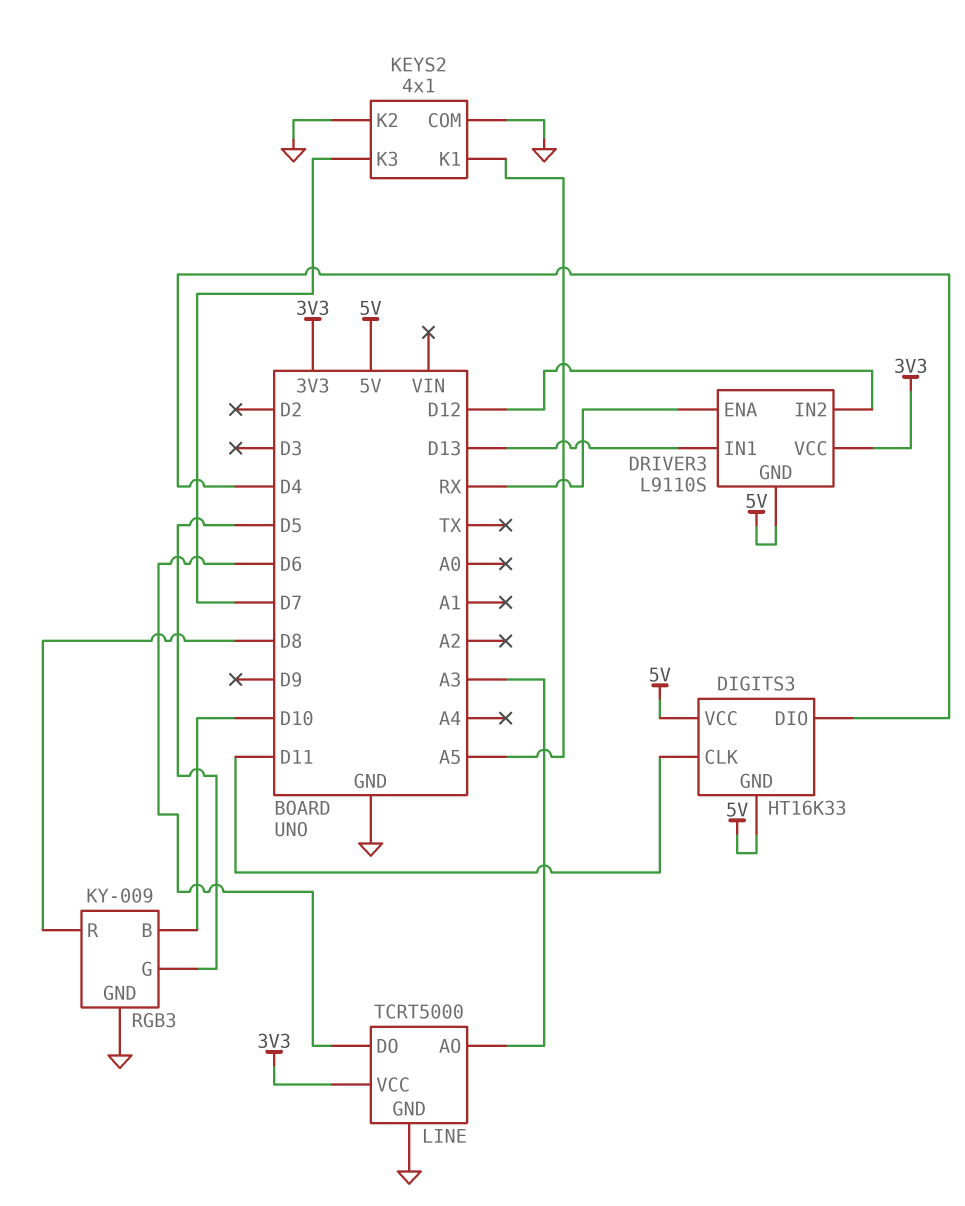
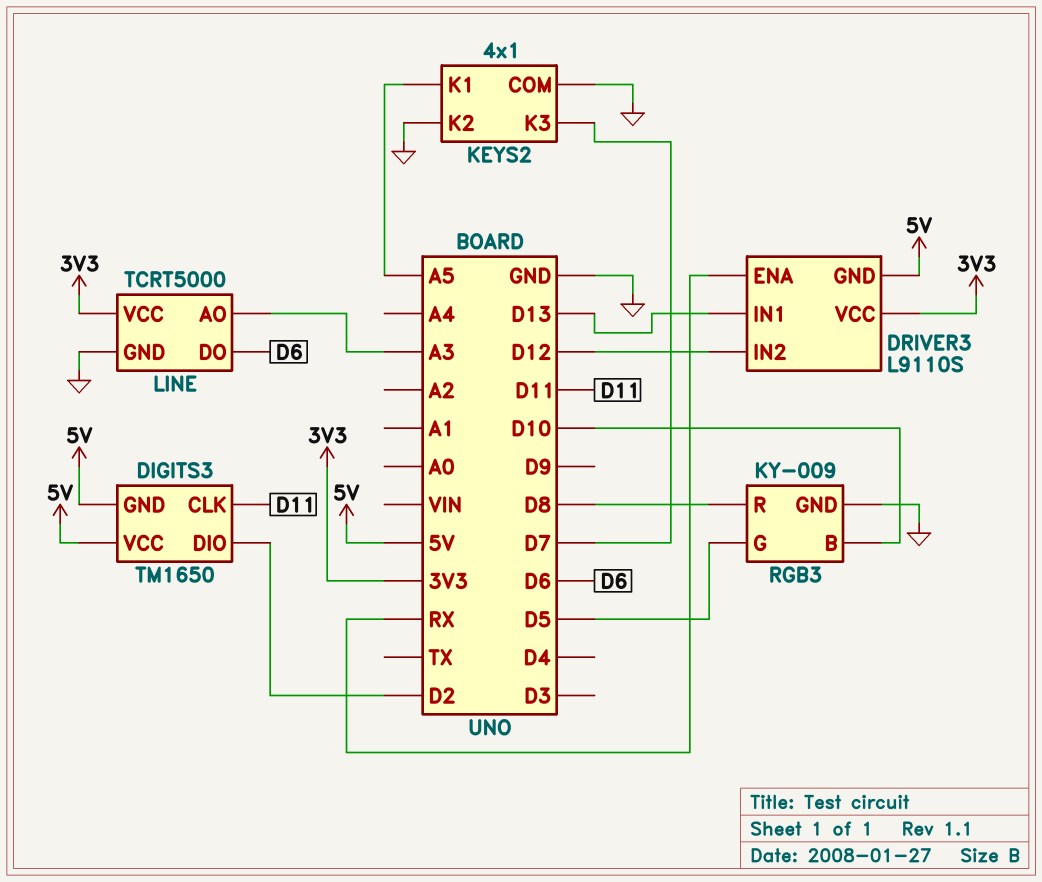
DIGITS3: HT16K33 -> TM1650
DIGITS3 pin DIO: D4 -> D2

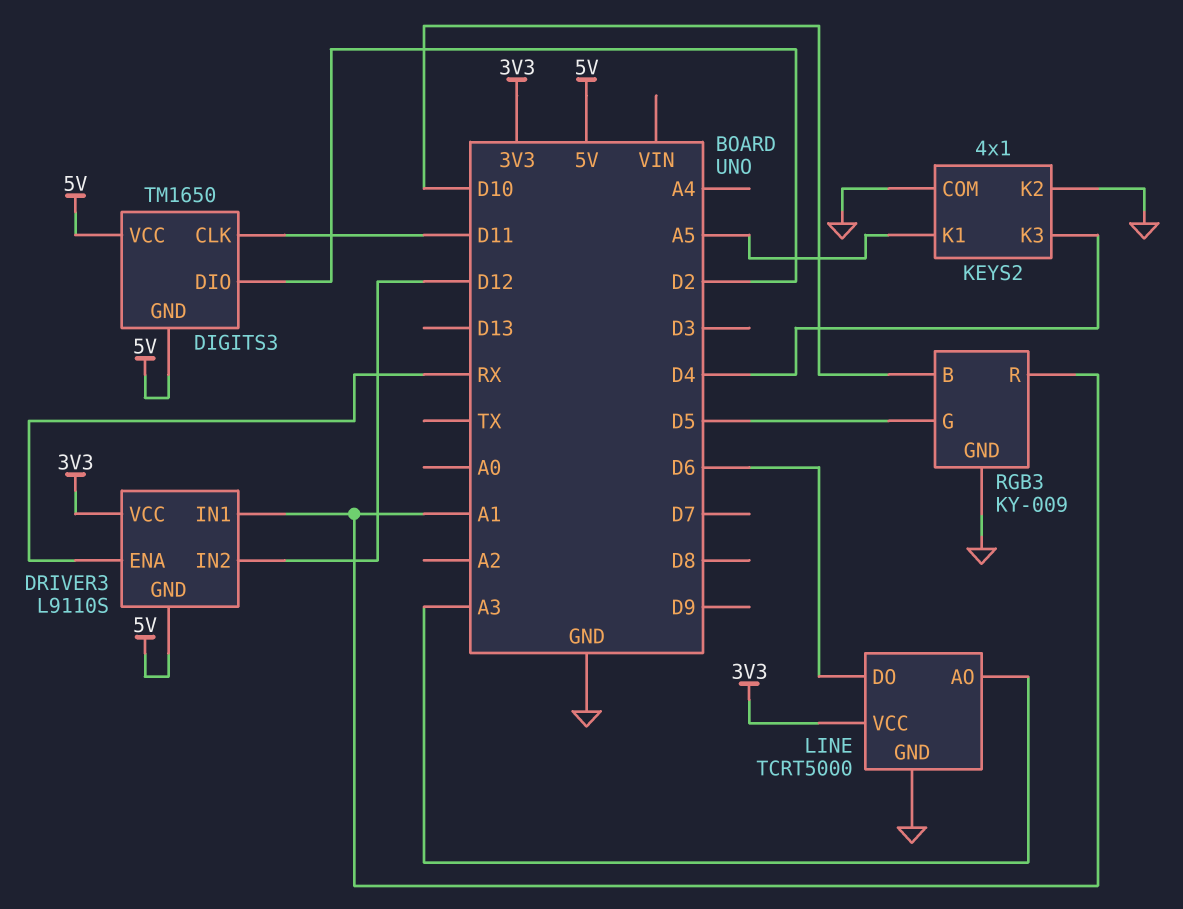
DRIVER3 pin IN1: D13 -> A1
KEYS2 pin K3: D7 -> D4
RGB3 pin R: D8 -> A1

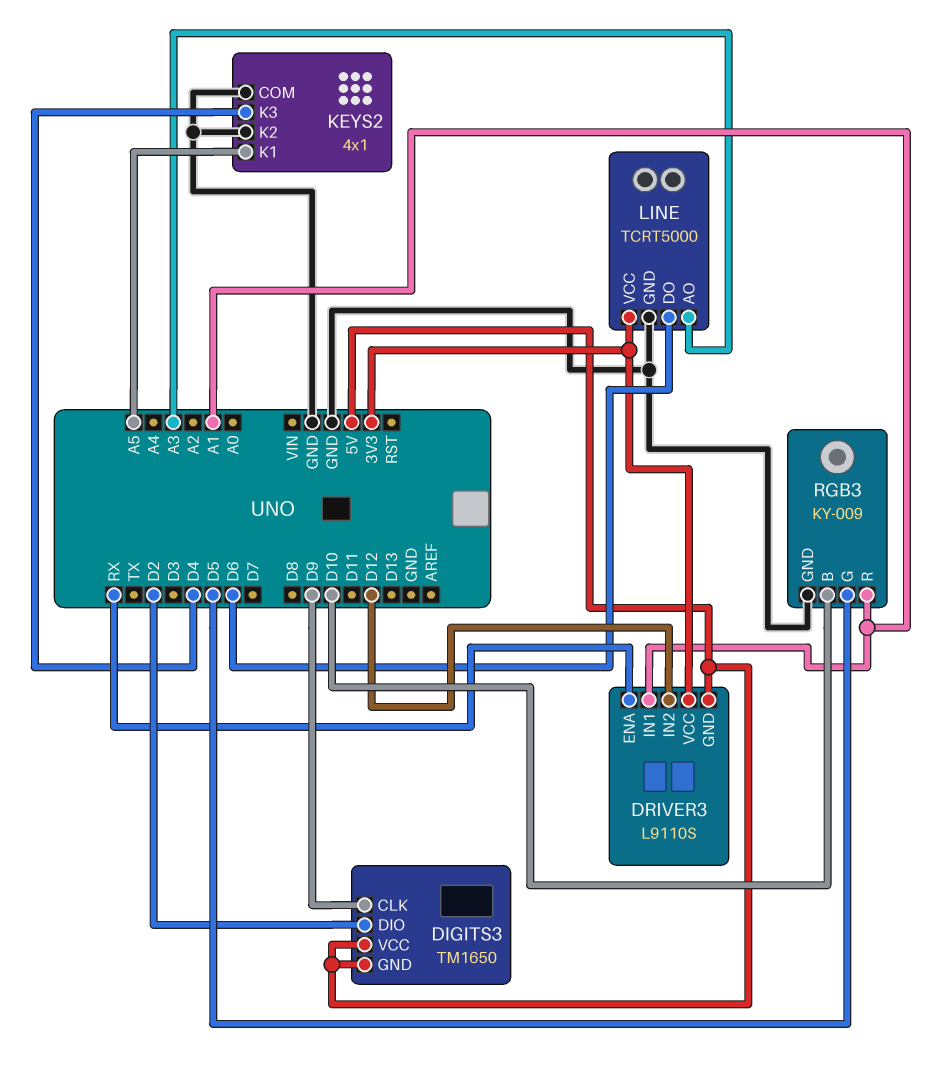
DIGITS3 pin CLK: D11 -> D9

